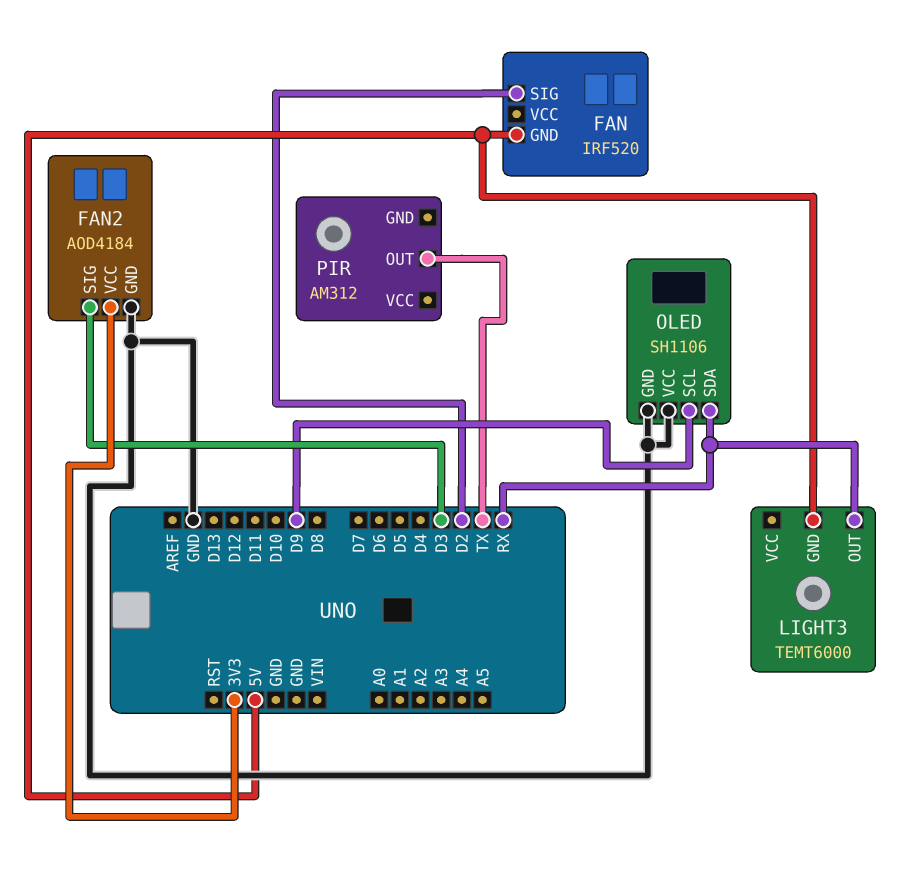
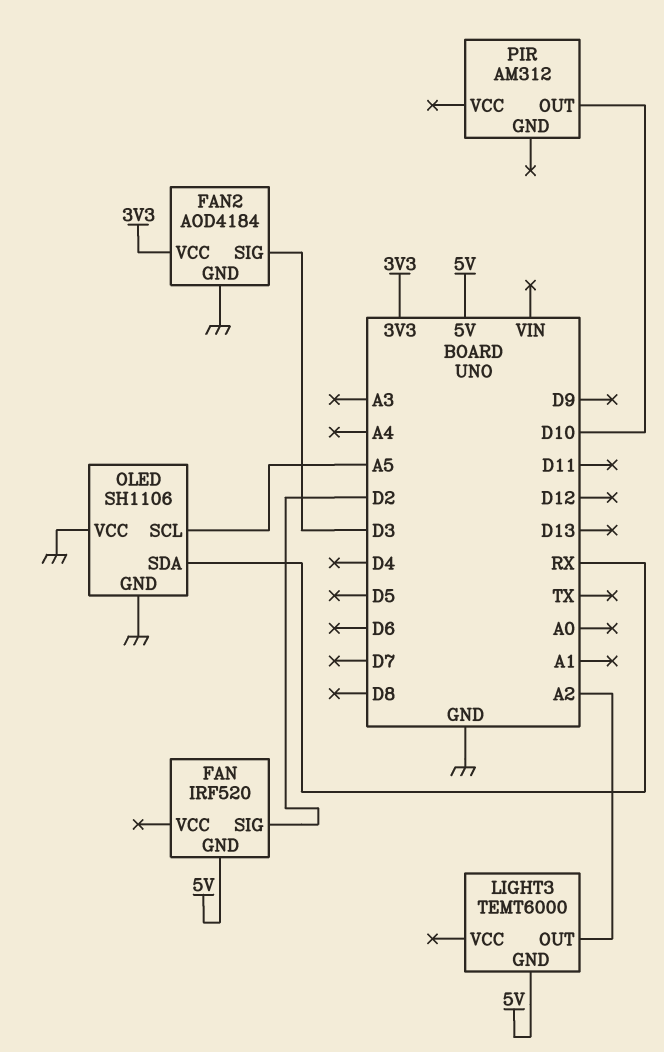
LIGHT3 pin OUT: RX -> A2
OLED pin SCL: D9 -> A5
PIR pin OUT: TX -> D10

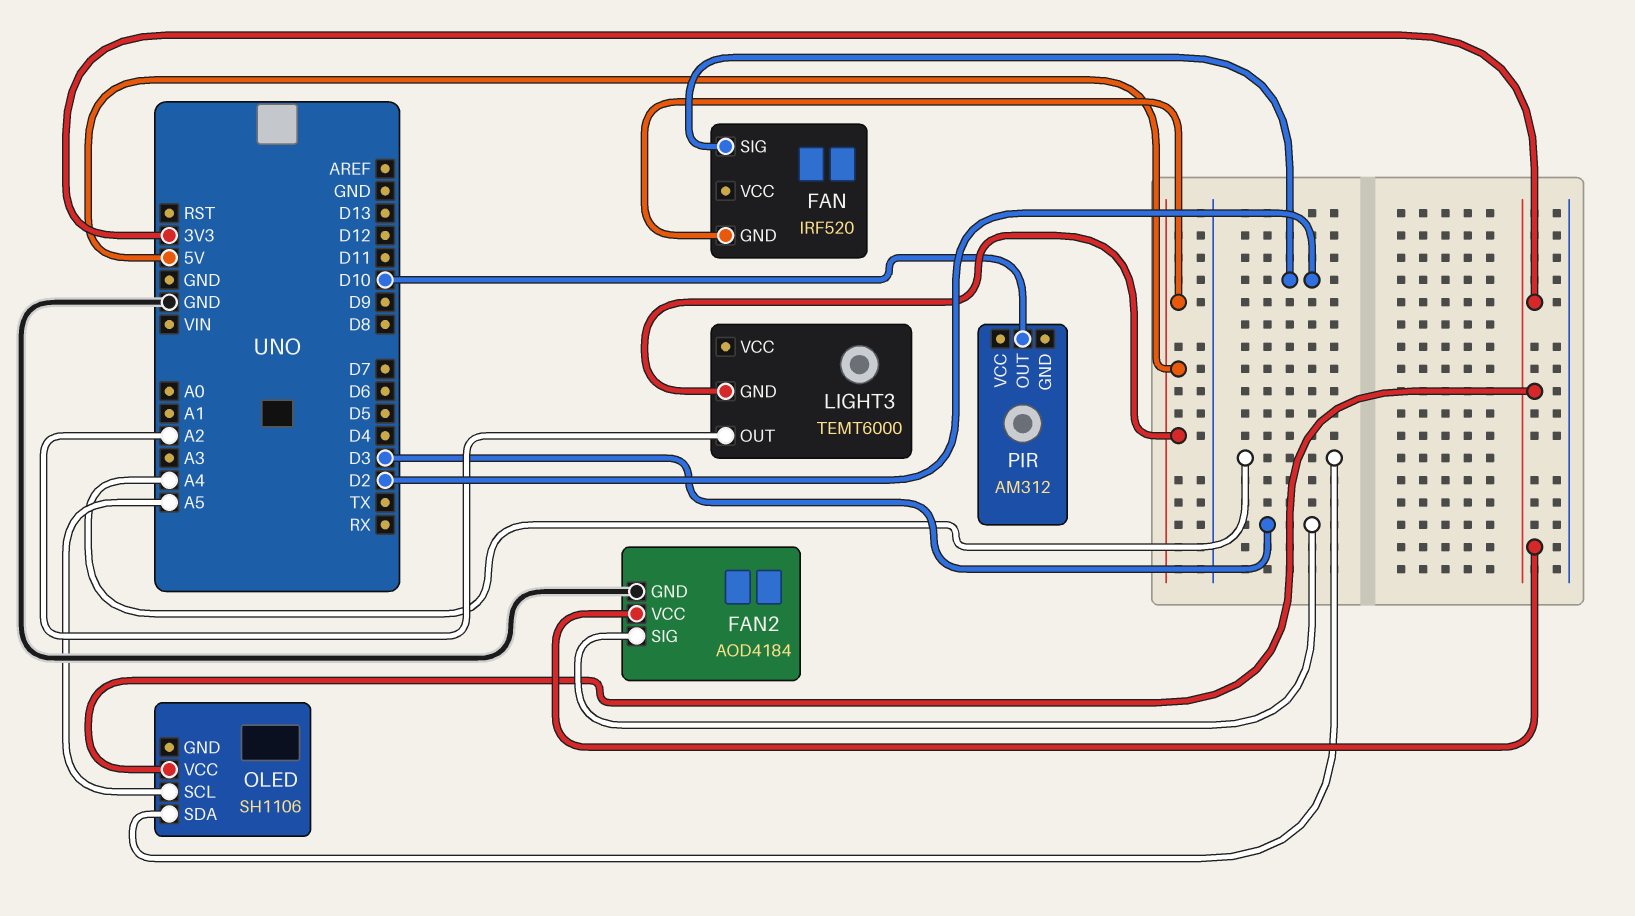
OLED pin GND: GND -> none
OLED pin SDA: RX -> A4
OLED pin VCC: GND -> 3V3

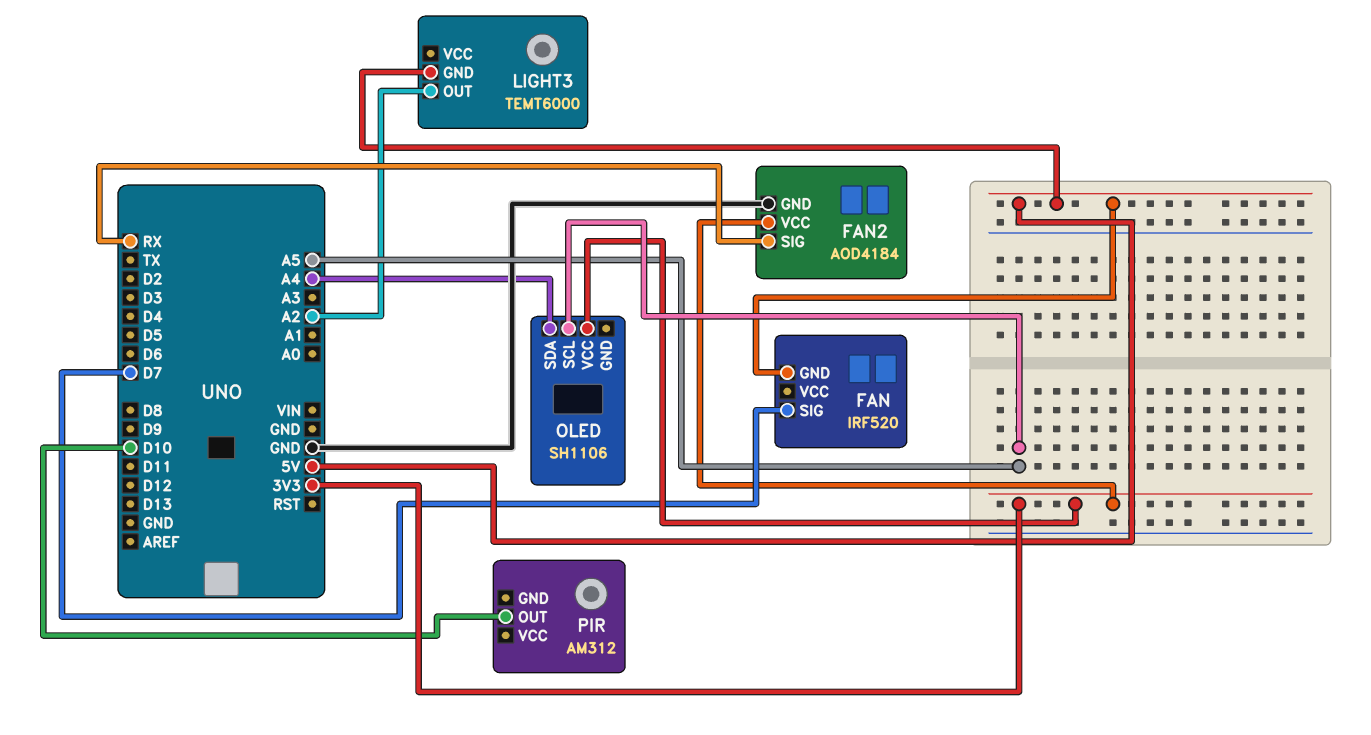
FAN pin SIG: D2 -> D7
FAN2 pin SIG: D3 -> RX

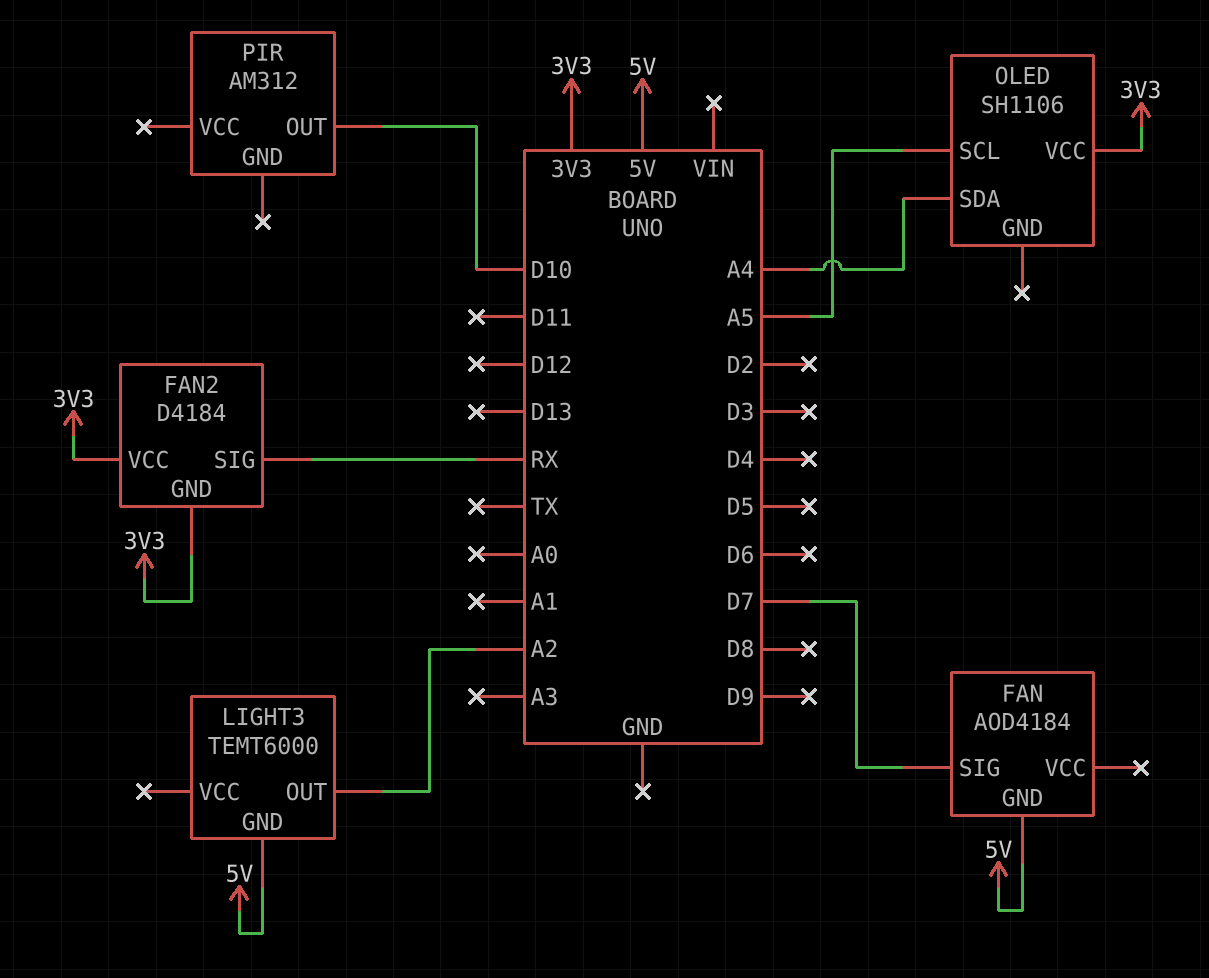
FAN: IRF520 -> AOD4184
FAN2: AOD4184 -> D4184
FAN2 pin GND: GND -> 3V3

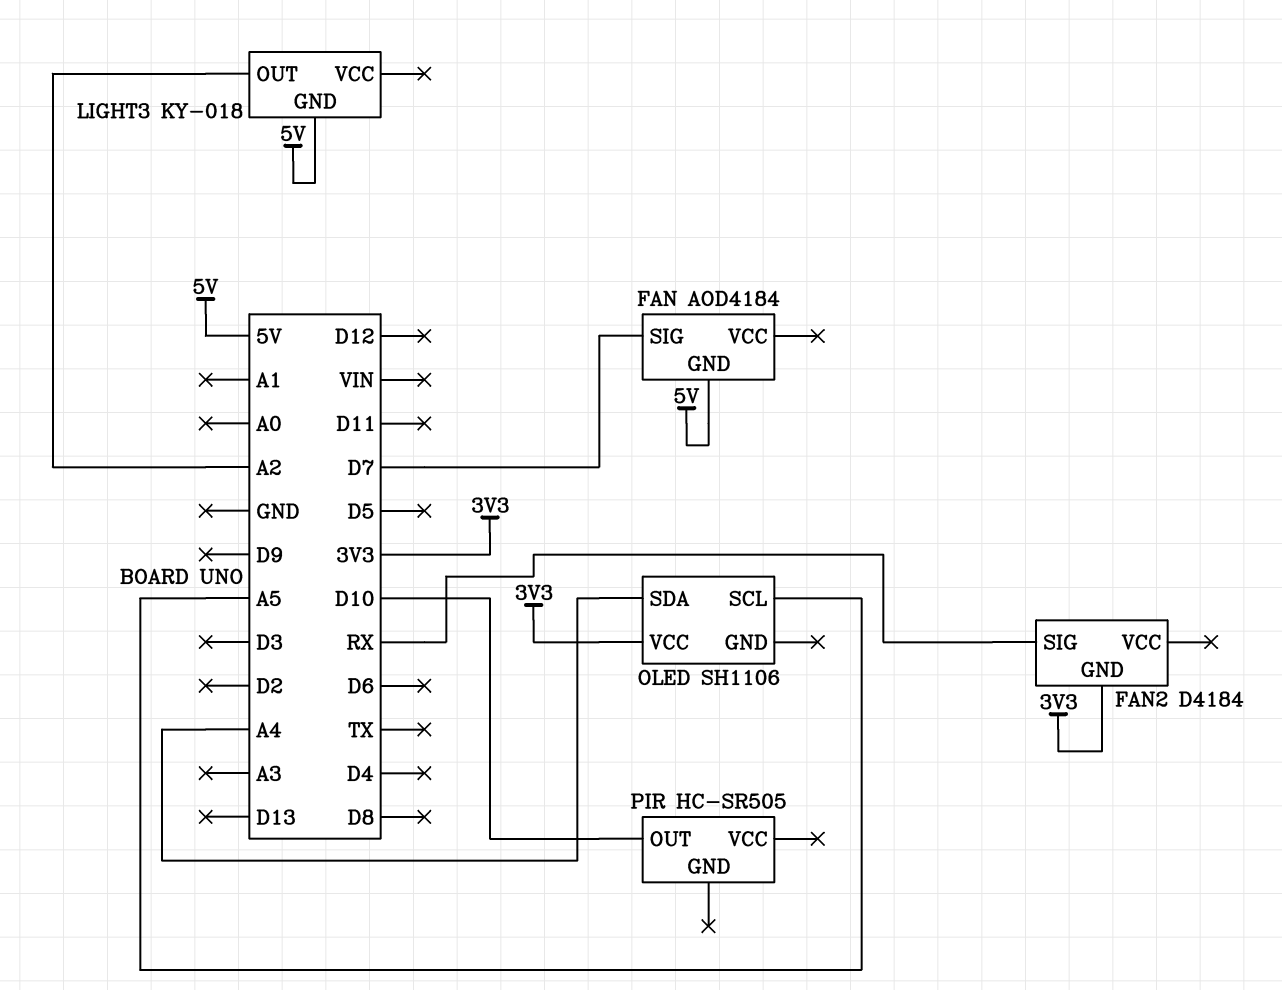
FAN2 pin VCC: 3V3 -> none
LIGHT3: TEMT6000 -> KY-018
PIR: AM312 -> HC-SR505

